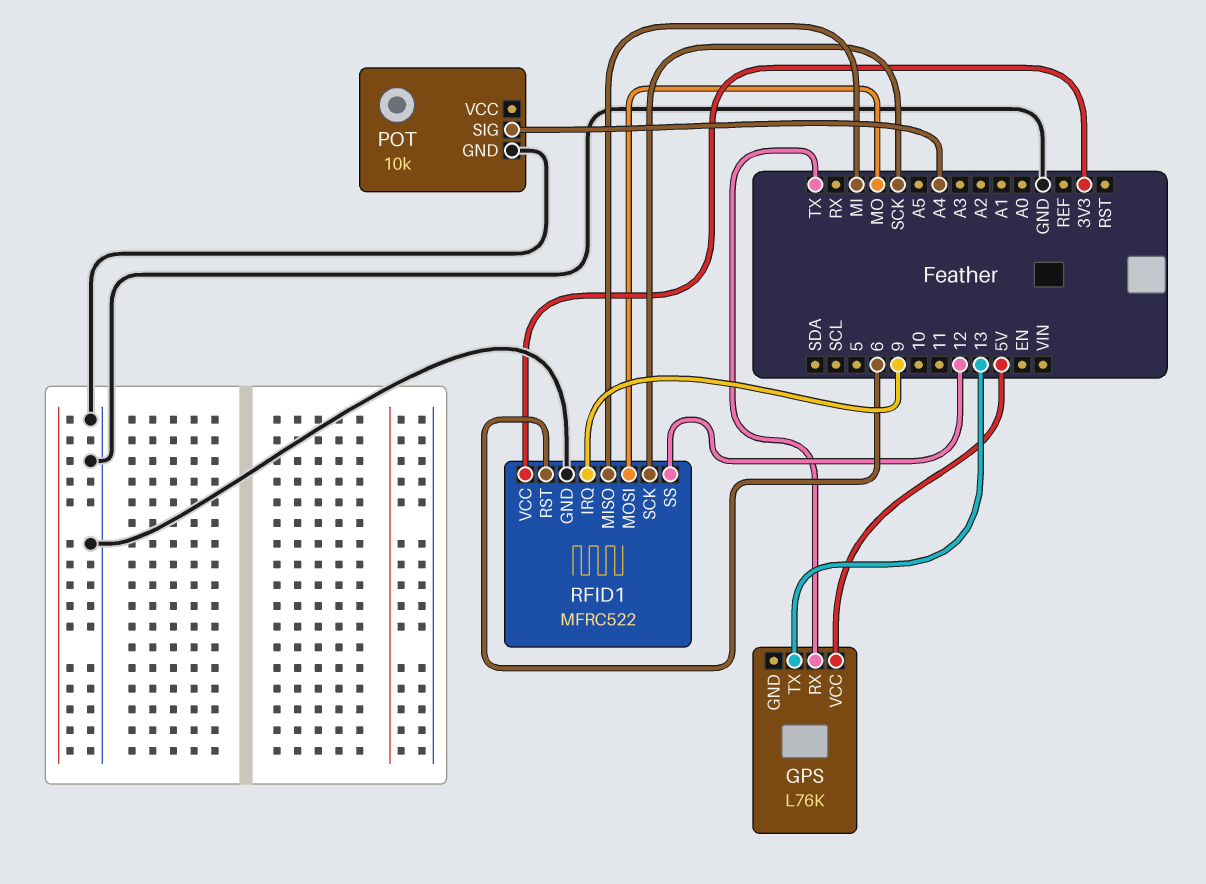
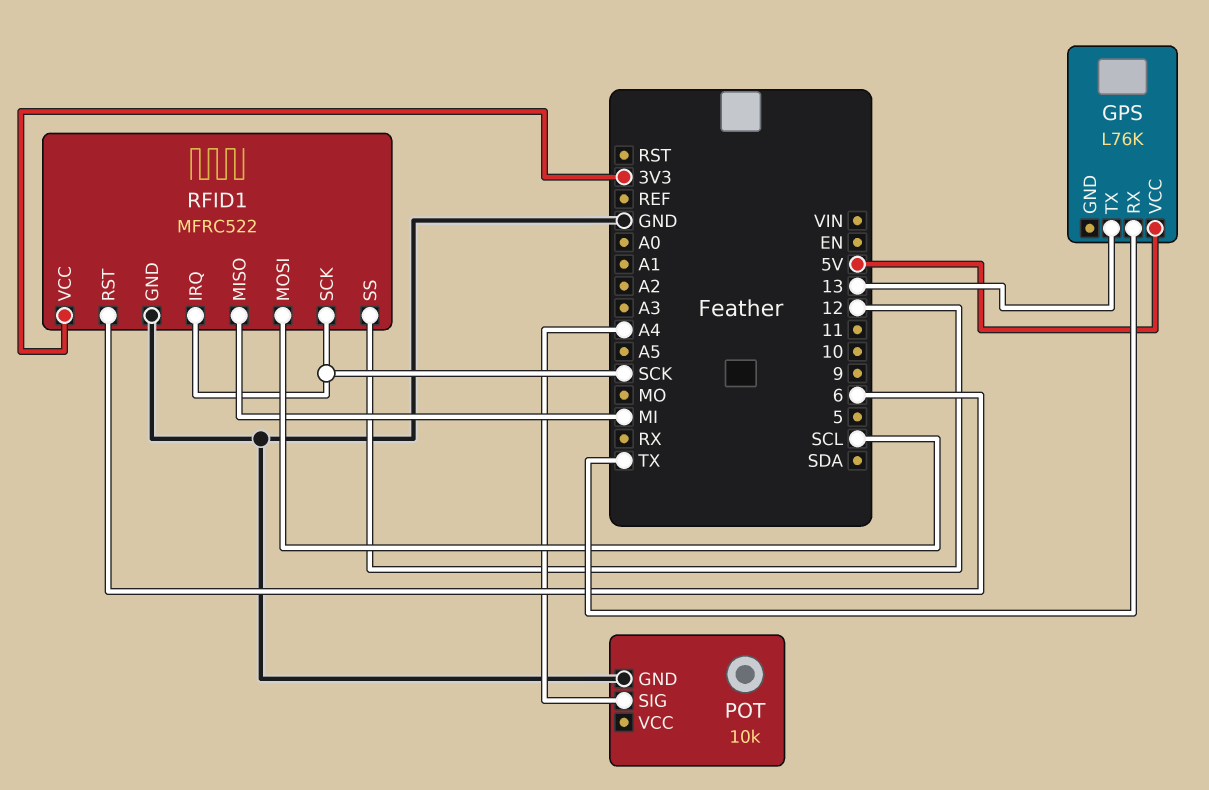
RFID1 pin IRQ: 9 -> SCK
RFID1 pin MOSI: MO -> SCL

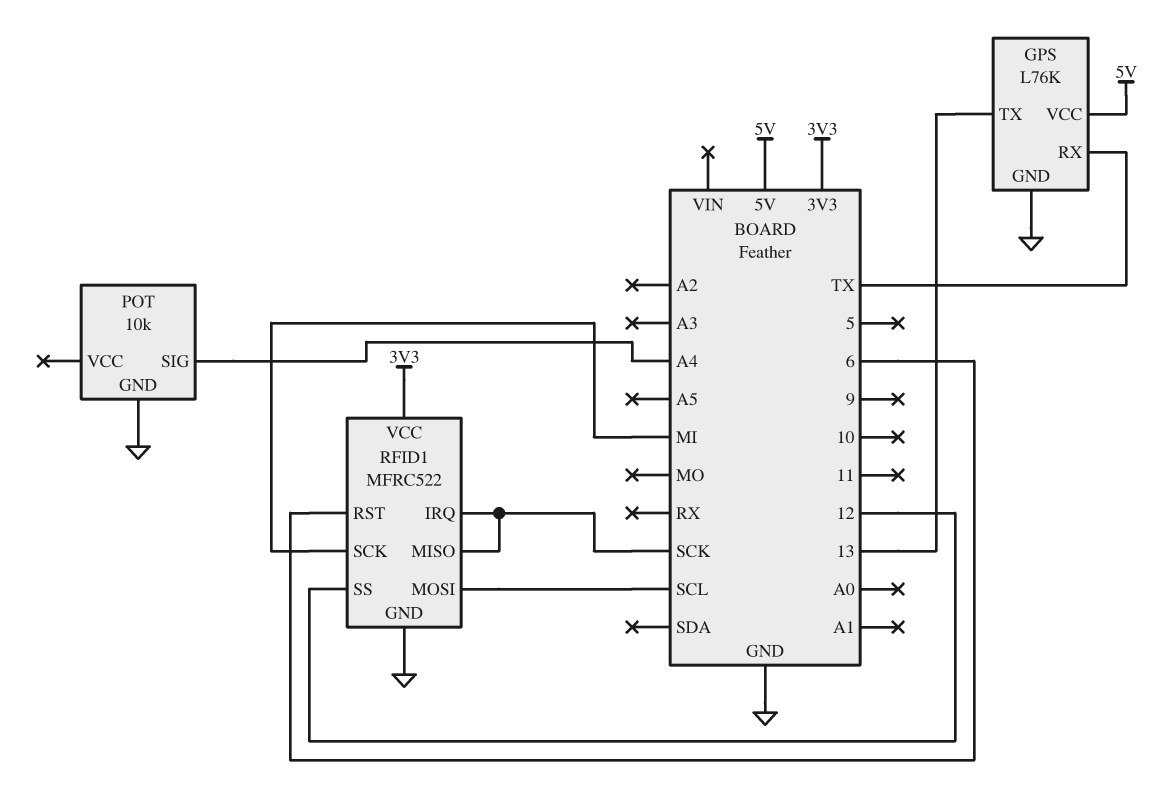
GPS pin GND: none -> GND
RFID1 pin MISO: MI -> SCK
RFID1 pin SCK: SCK -> MI

